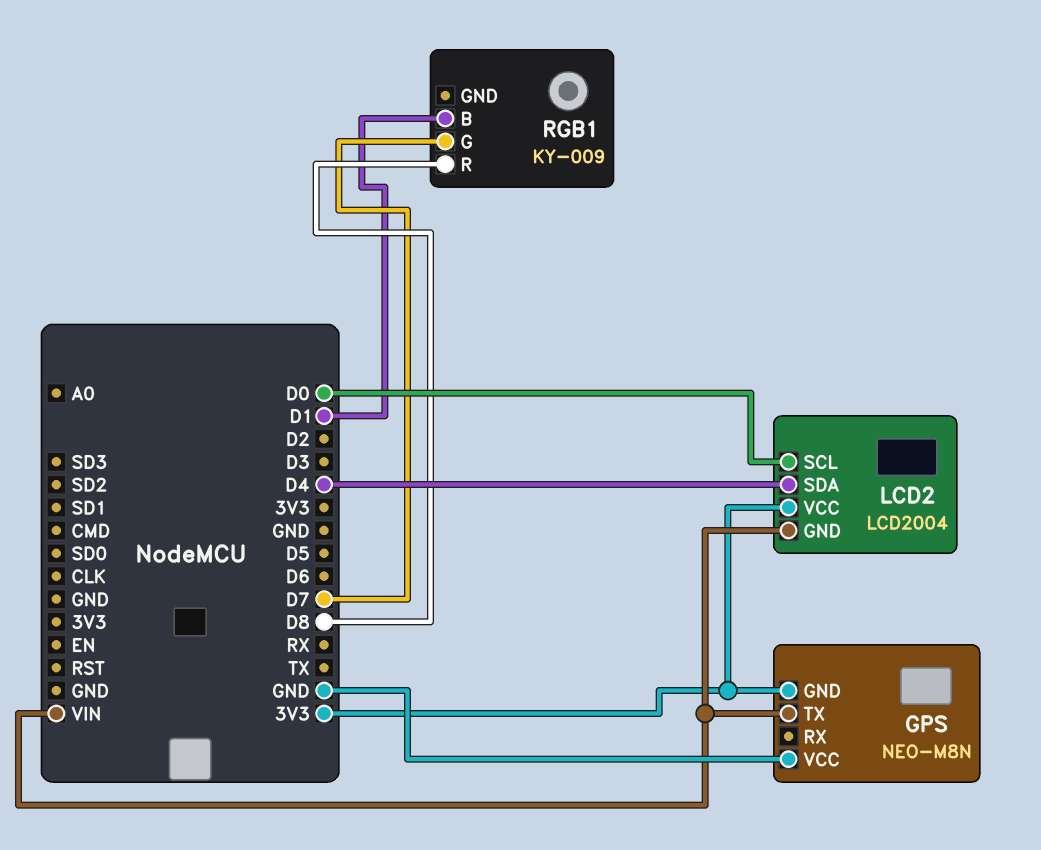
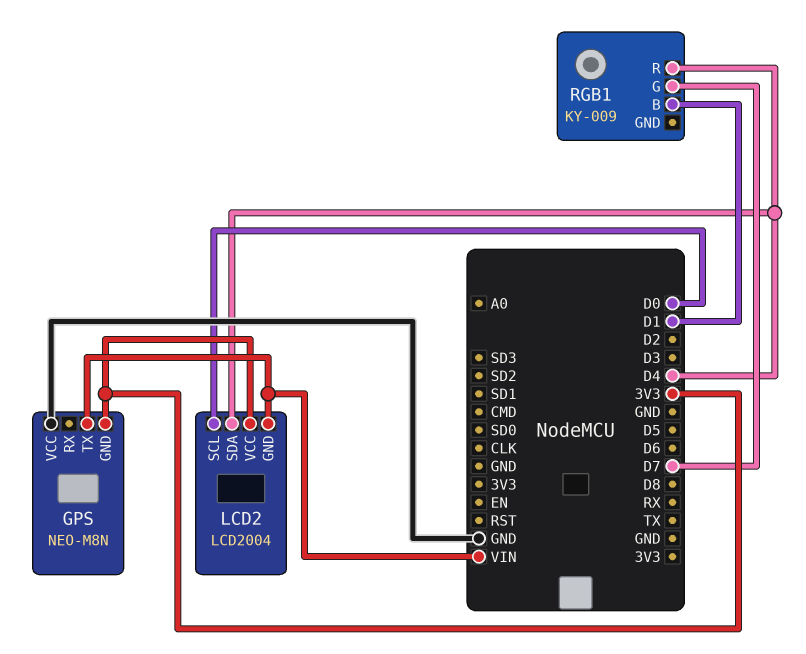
RGB1 pin R: D8 -> D4

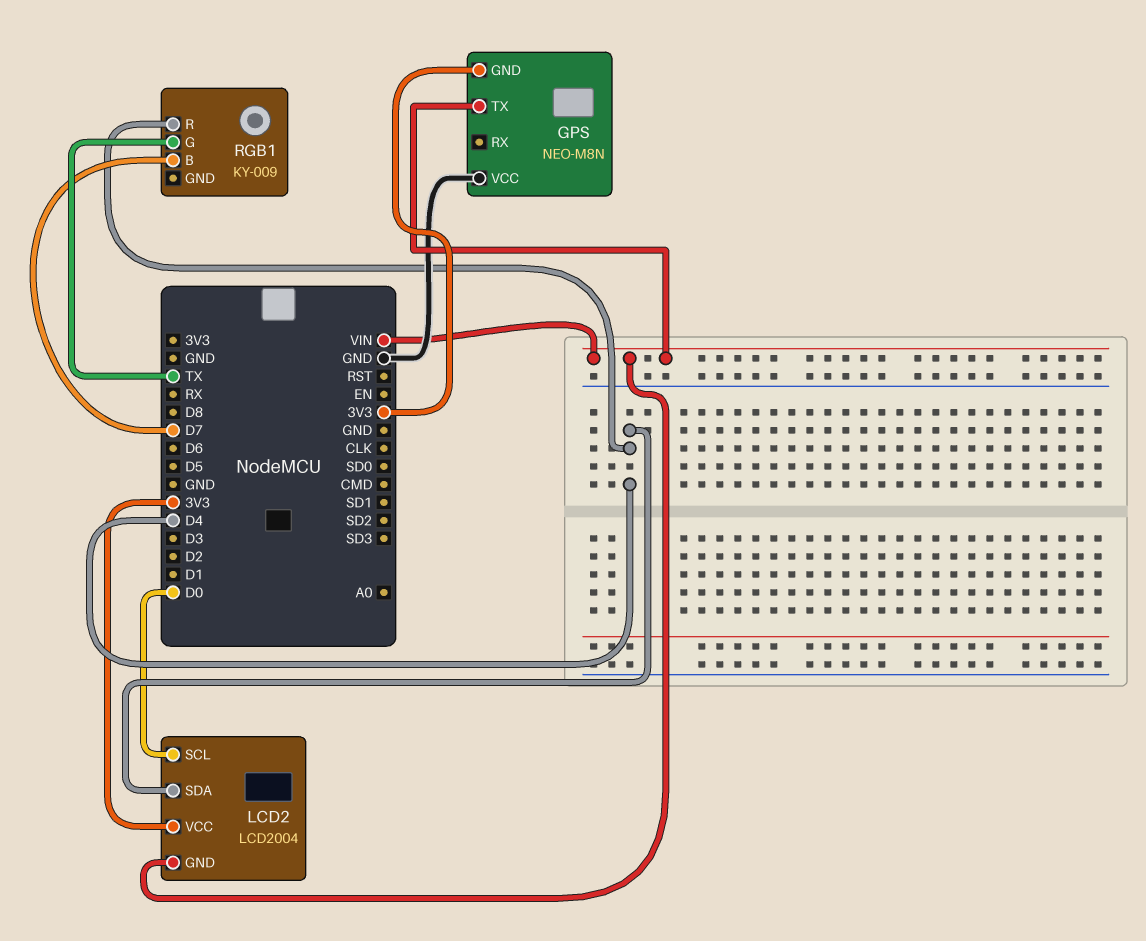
RGB1 pin B: D1 -> D7
RGB1 pin G: D7 -> TX

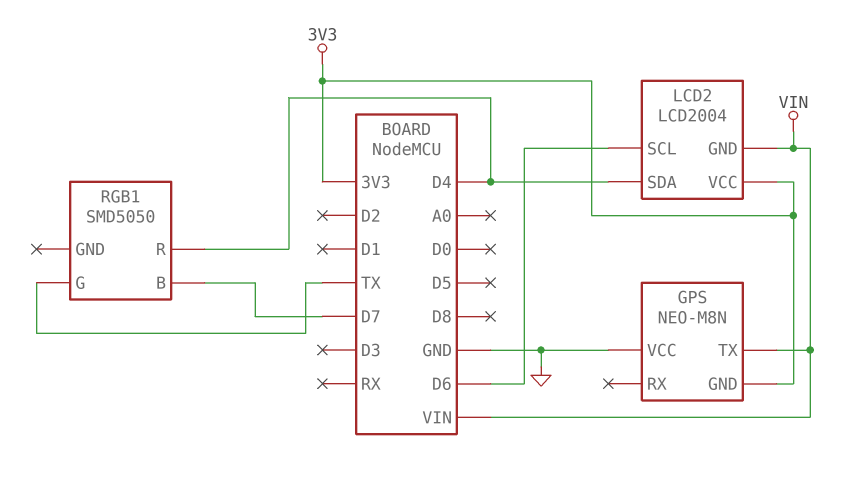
LCD2 pin SCL: D0 -> D6
RGB1: KY-009 -> SMD5050

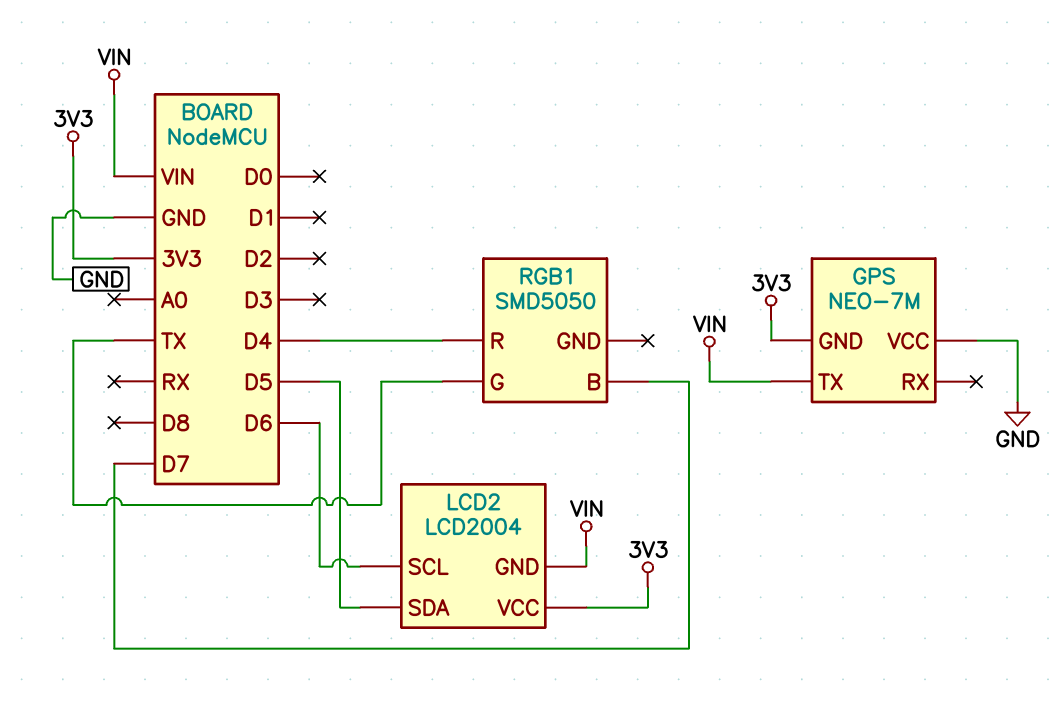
GPS: NEO-M8N -> NEO-7M
LCD2 pin SDA: D4 -> D5

